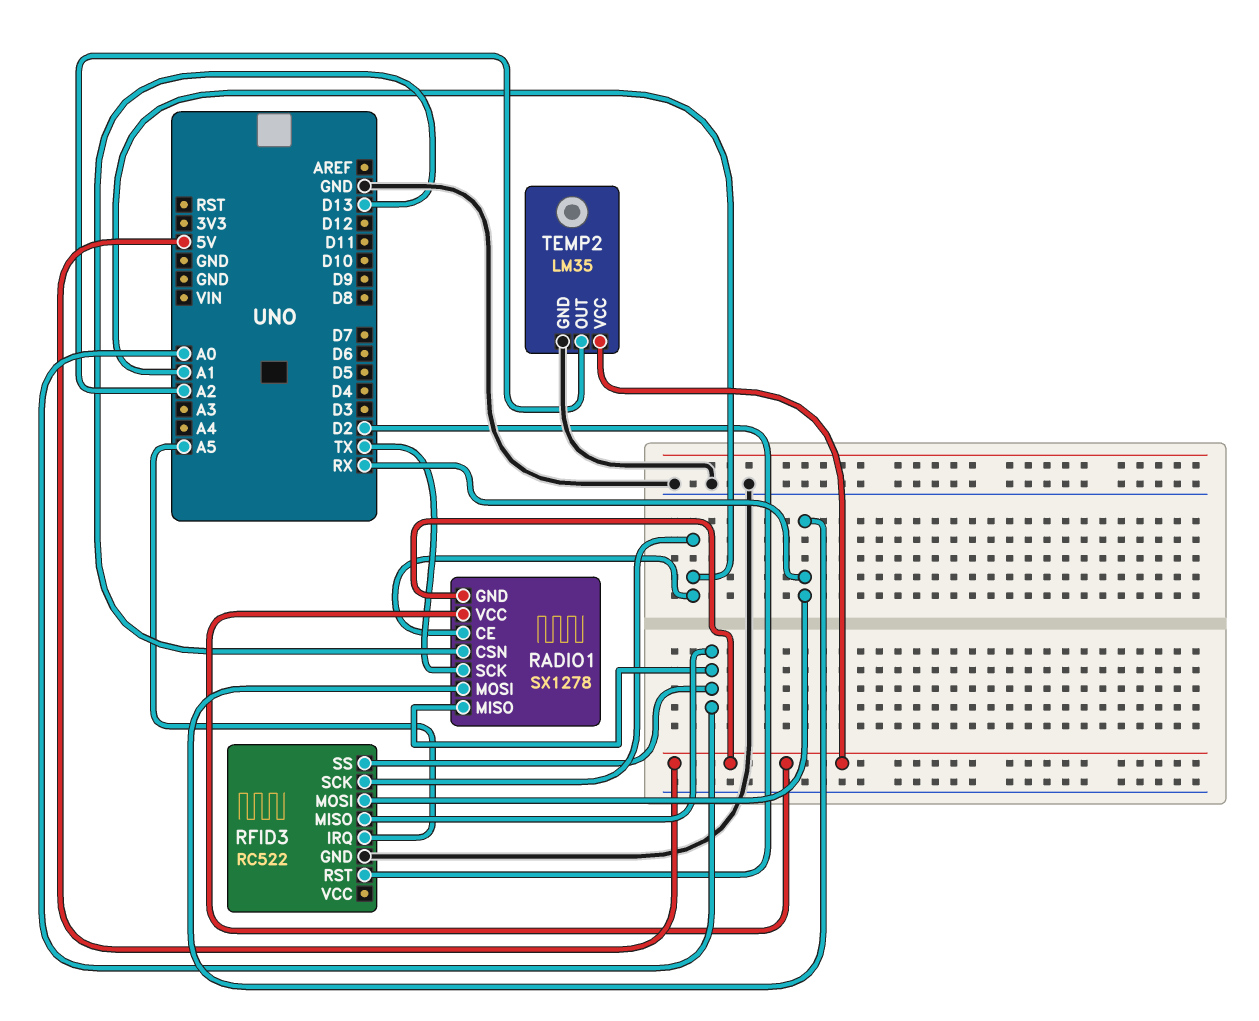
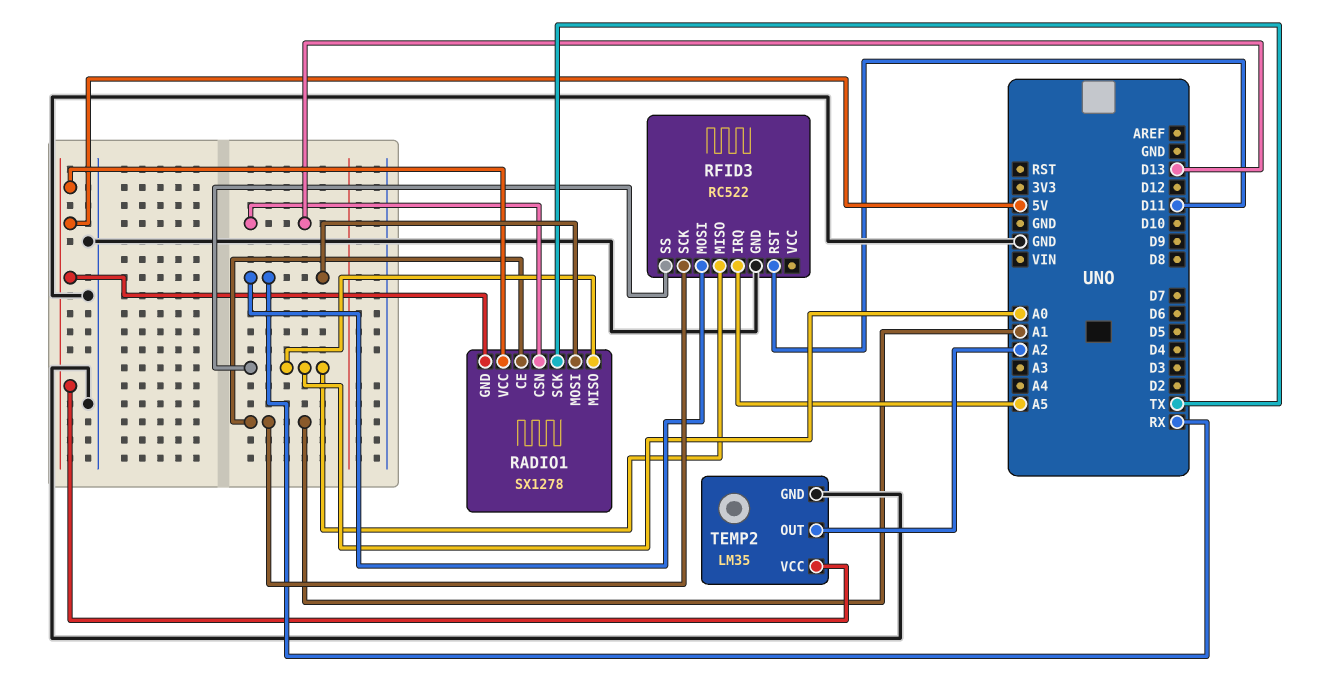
RFID3 pin RST: D2 -> D11

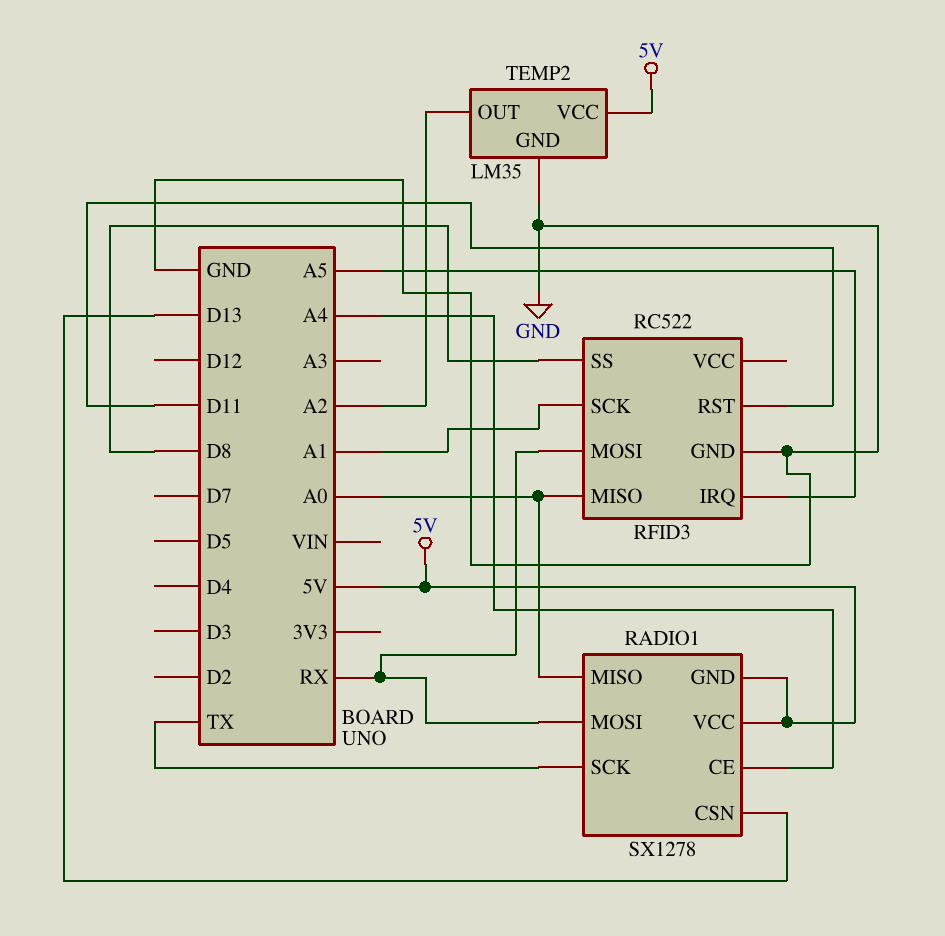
RADIO1 pin CE: A1 -> A4
RFID3 pin SS: A0 -> D8

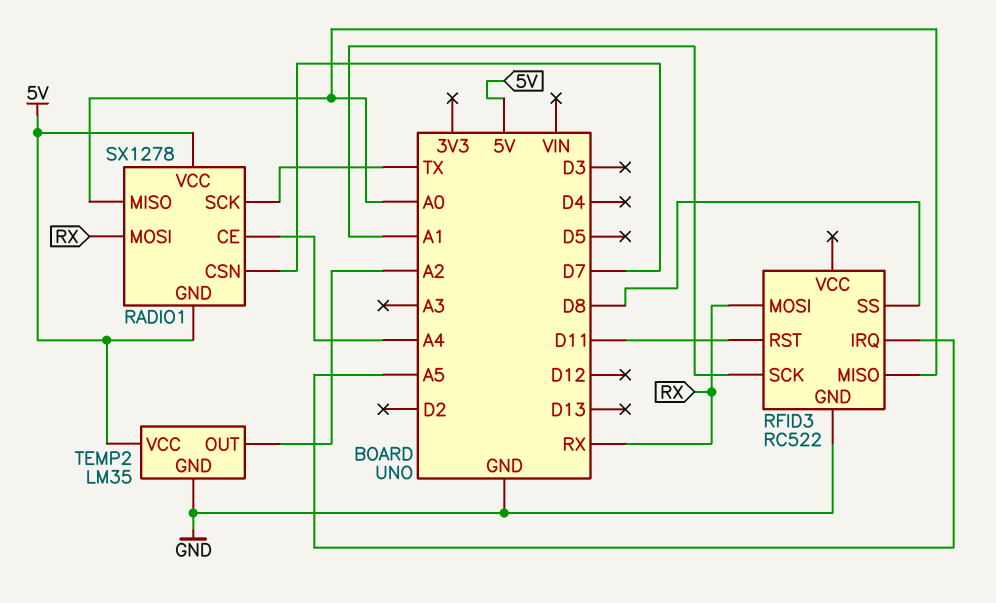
RADIO1 pin CSN: D13 -> D7

